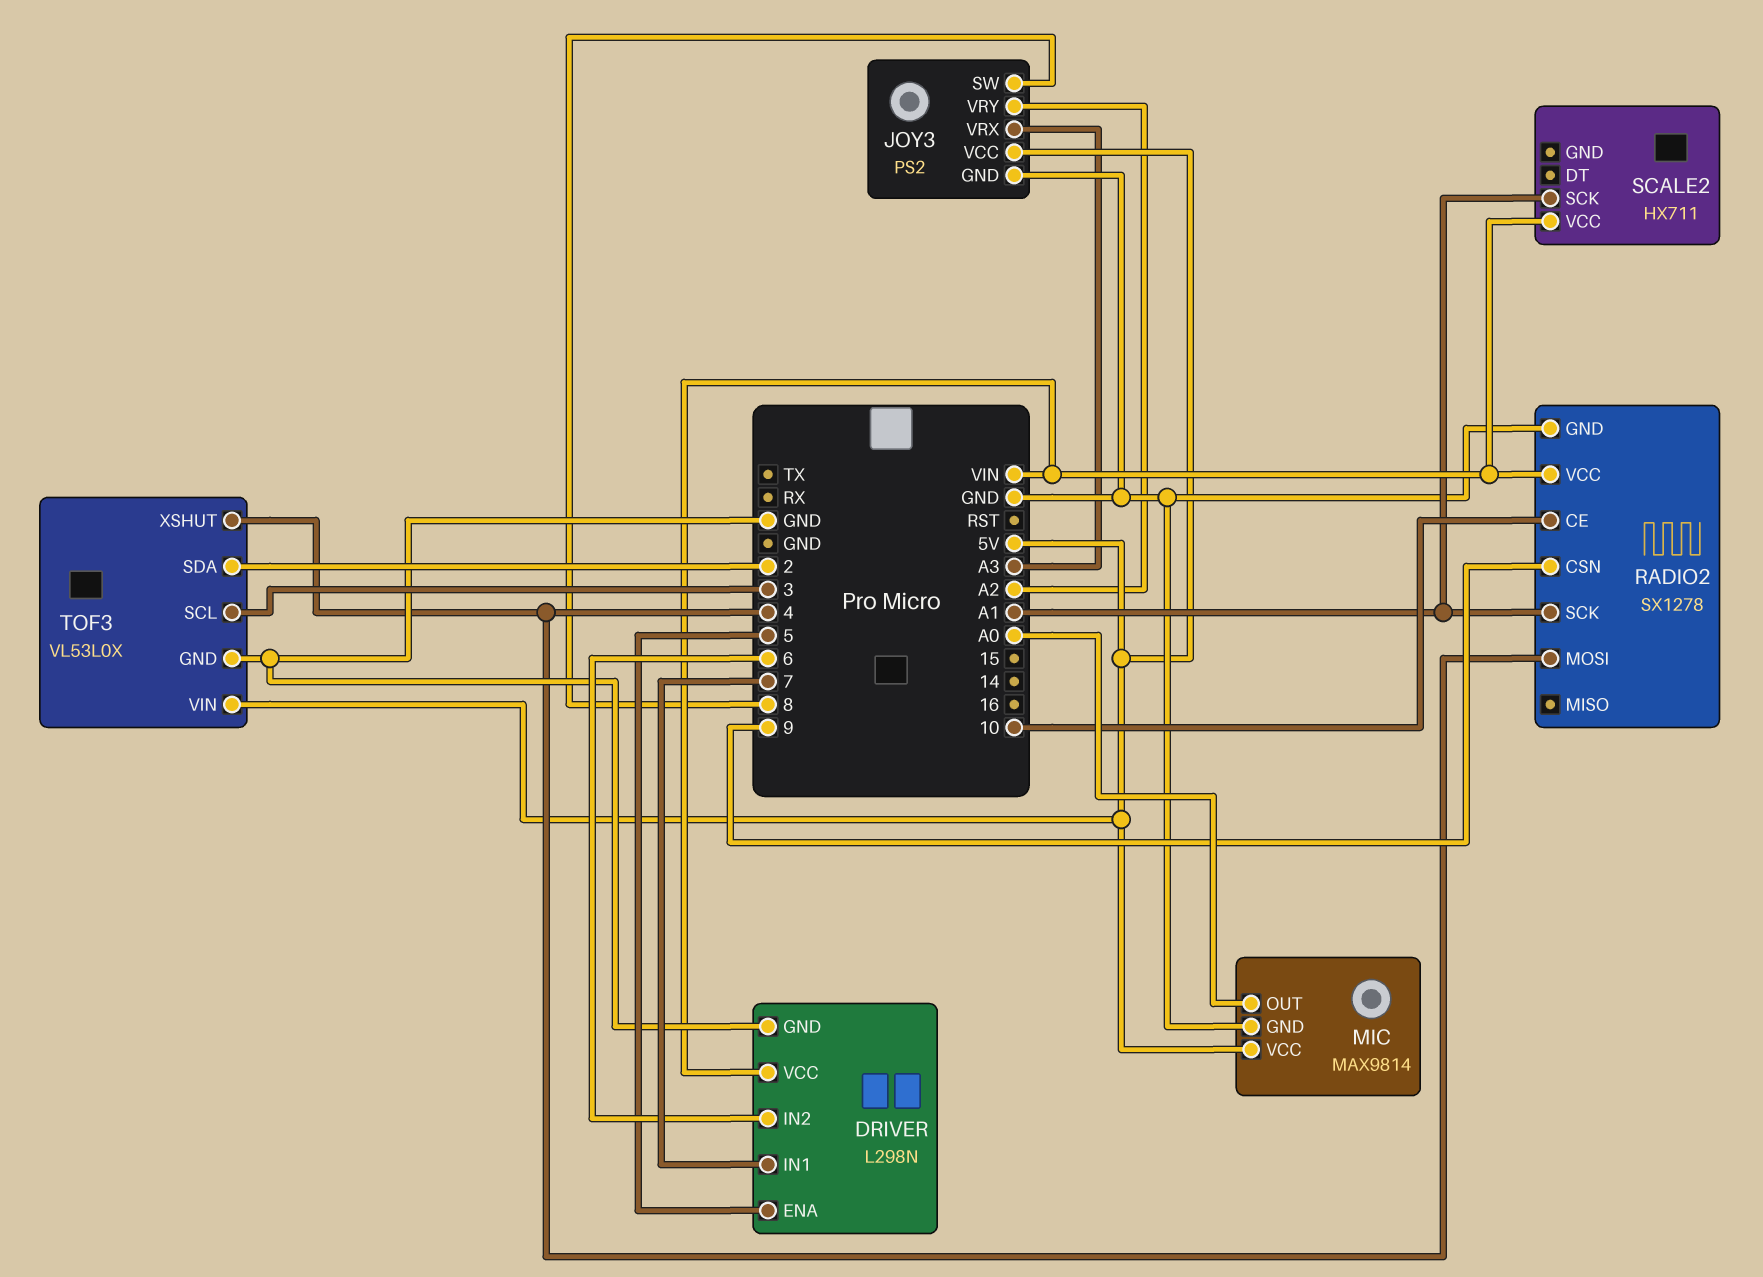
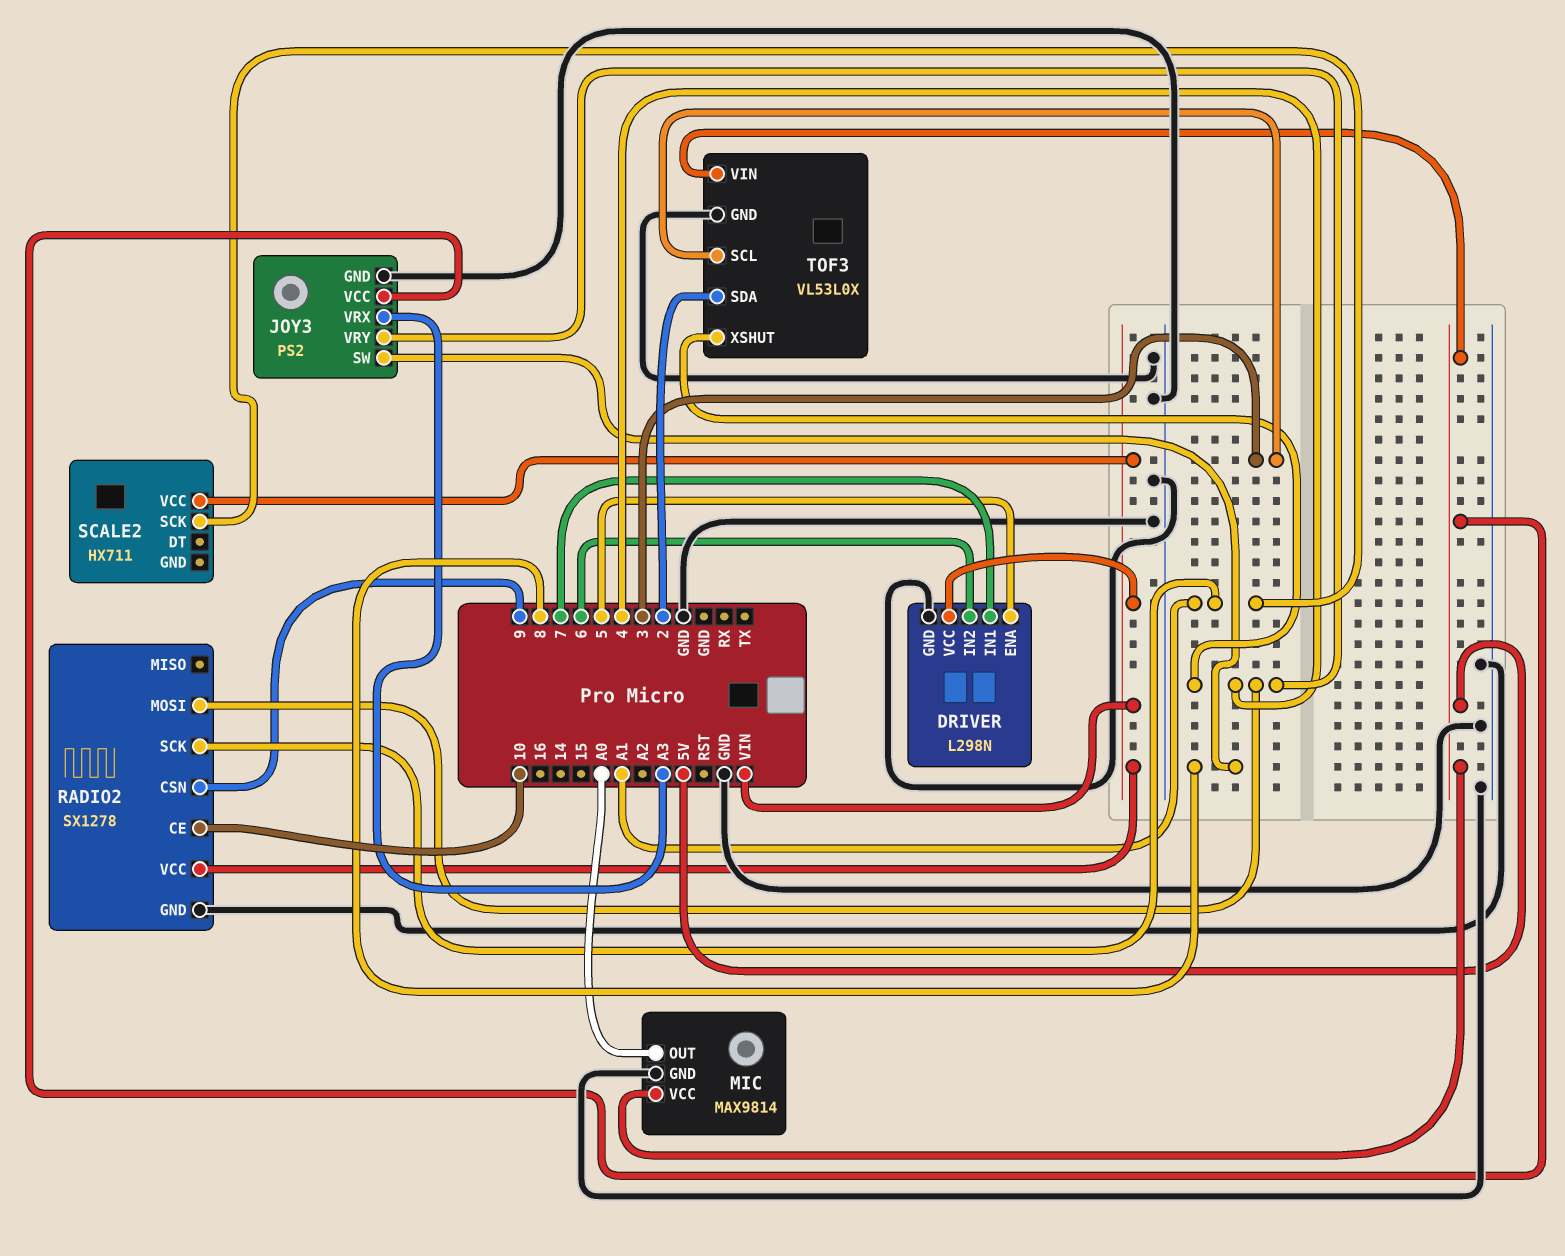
JOY3 pin VRY: A2 -> 4

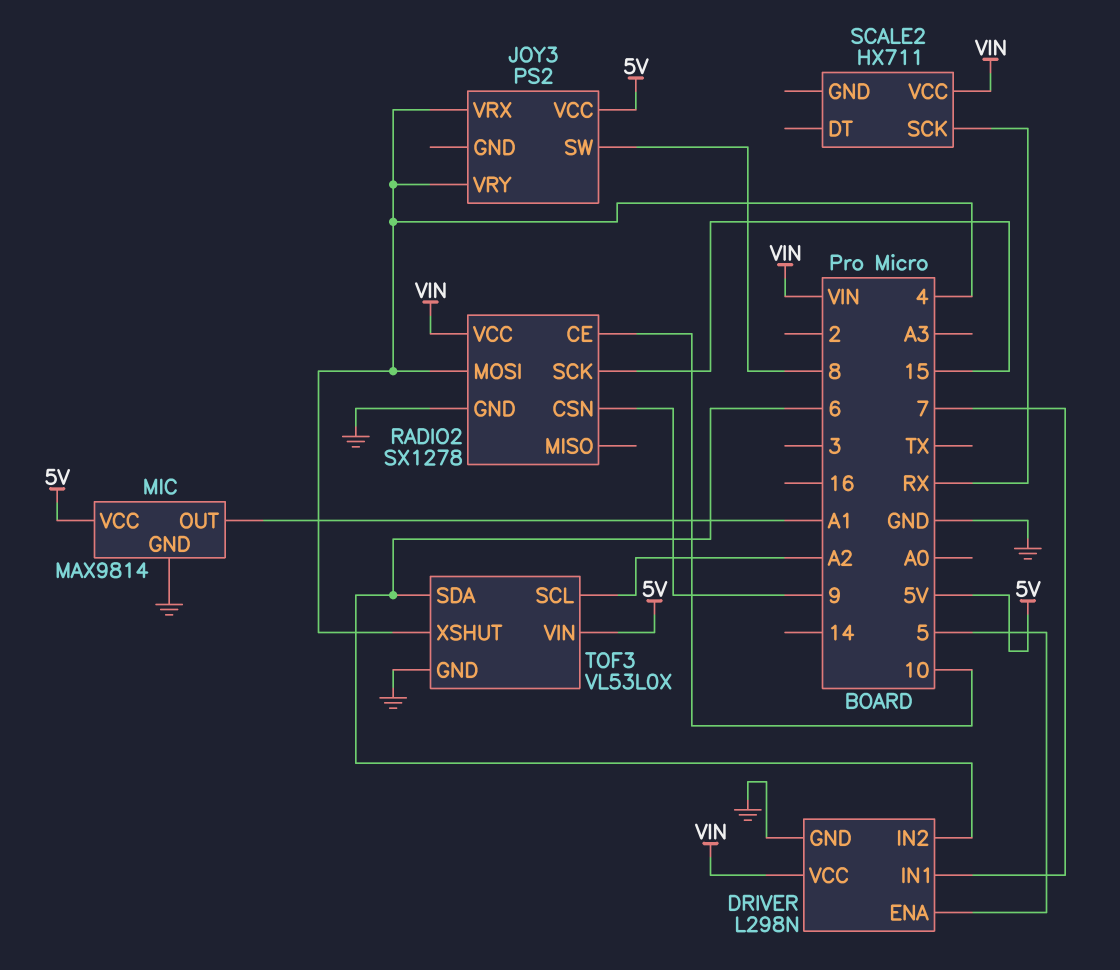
JOY3 pin GND: GND -> none
JOY3 pin VRX: A3 -> 4
MIC pin OUT: A0 -> A1
RADIO2 pin SCK: A1 -> 15
SCALE2 pin SCK: A1 -> RX
TOF3 pin SCL: 3 -> A2
TOF3 pin SDA: 2 -> 6

